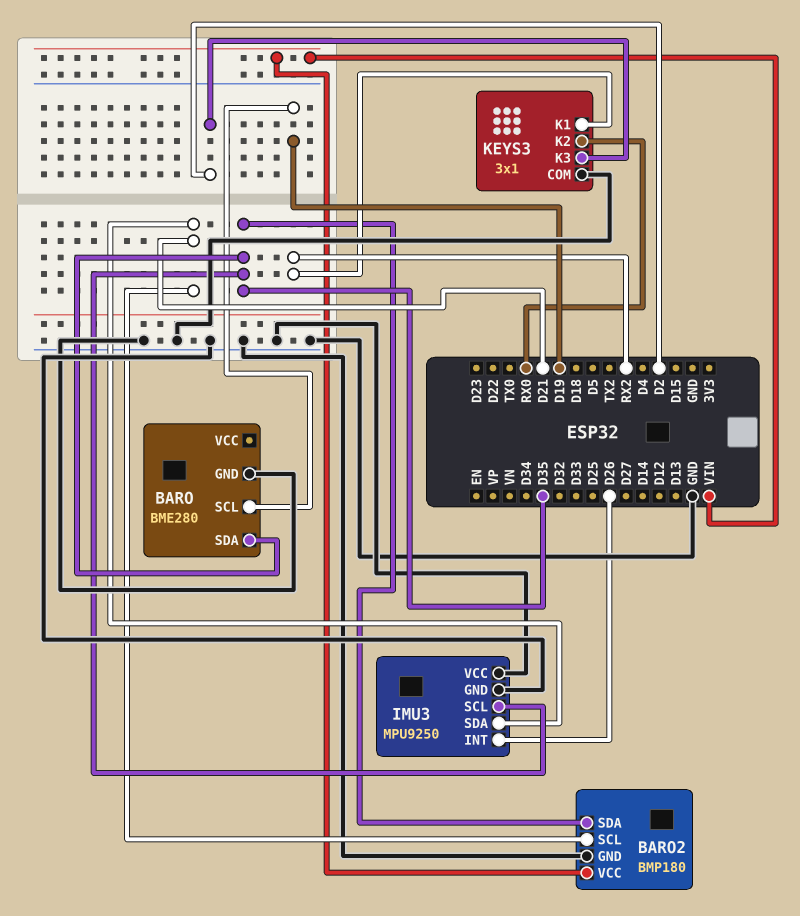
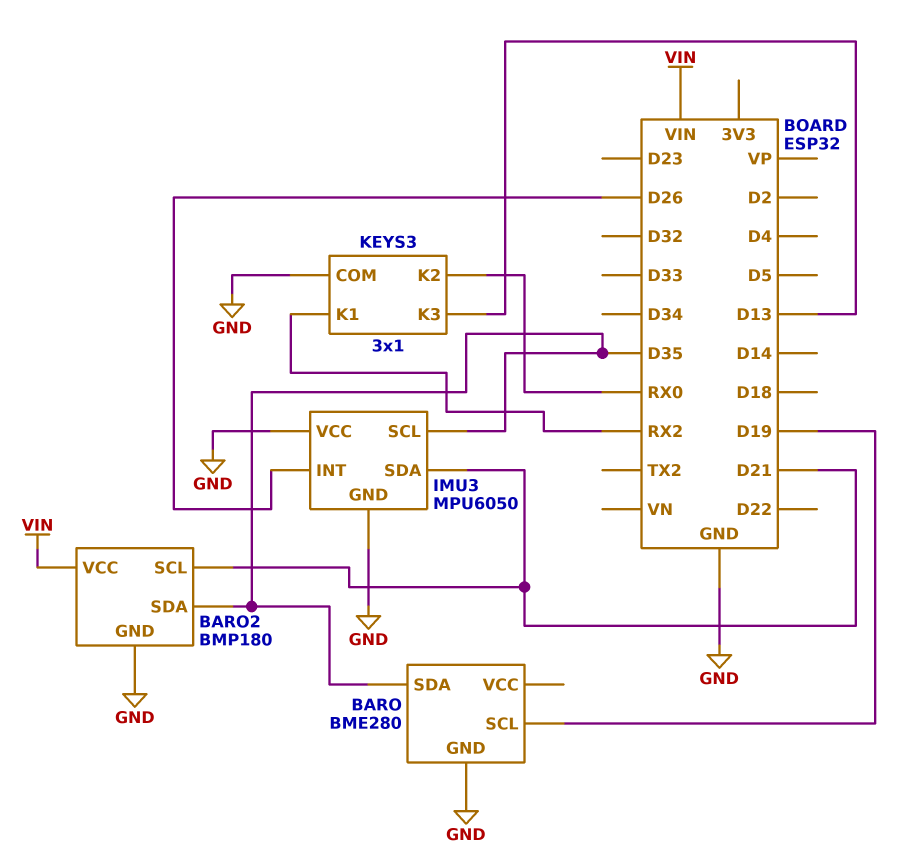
IMU3: MPU9250 -> MPU6050
KEYS3 pin K3: D2 -> D13

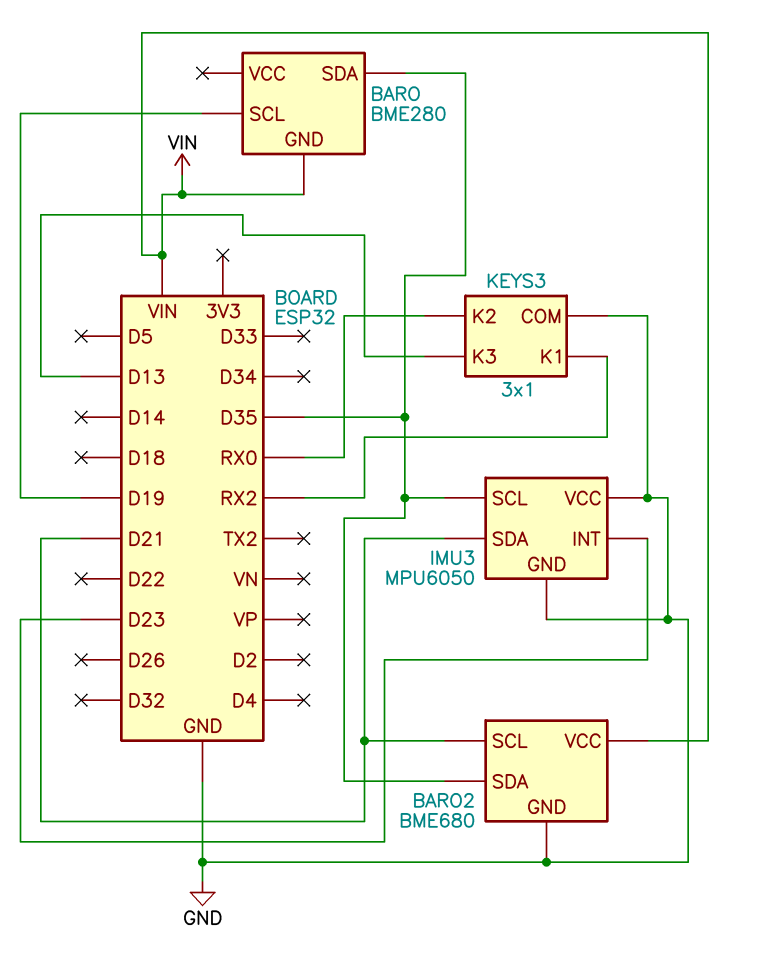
BARO pin GND: GND -> VIN
BARO2: BMP180 -> BME680
IMU3 pin INT: D26 -> D23

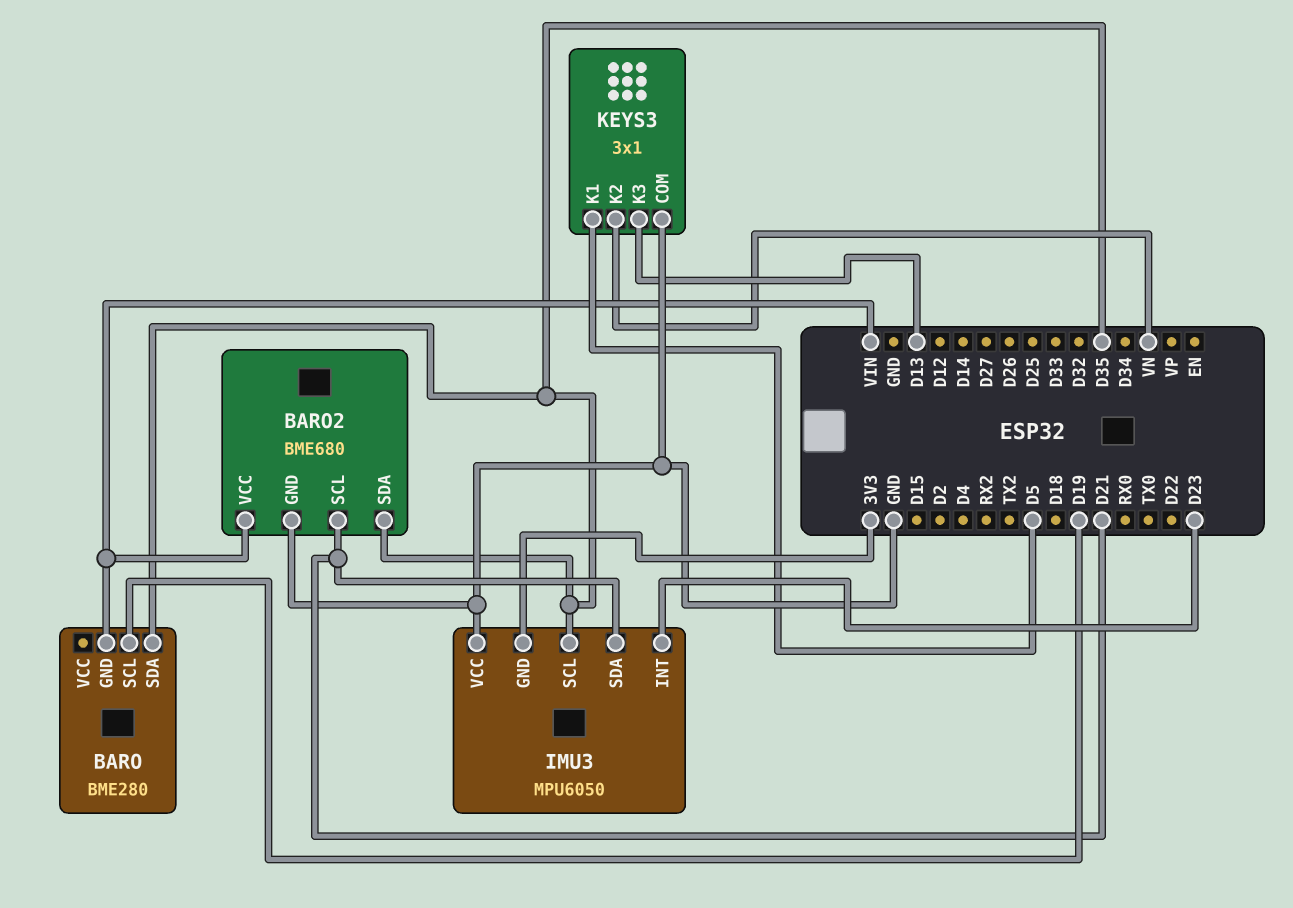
IMU3 pin GND: GND -> 3V3
KEYS3 pin K1: RX2 -> D5
KEYS3 pin K2: RX0 -> VN

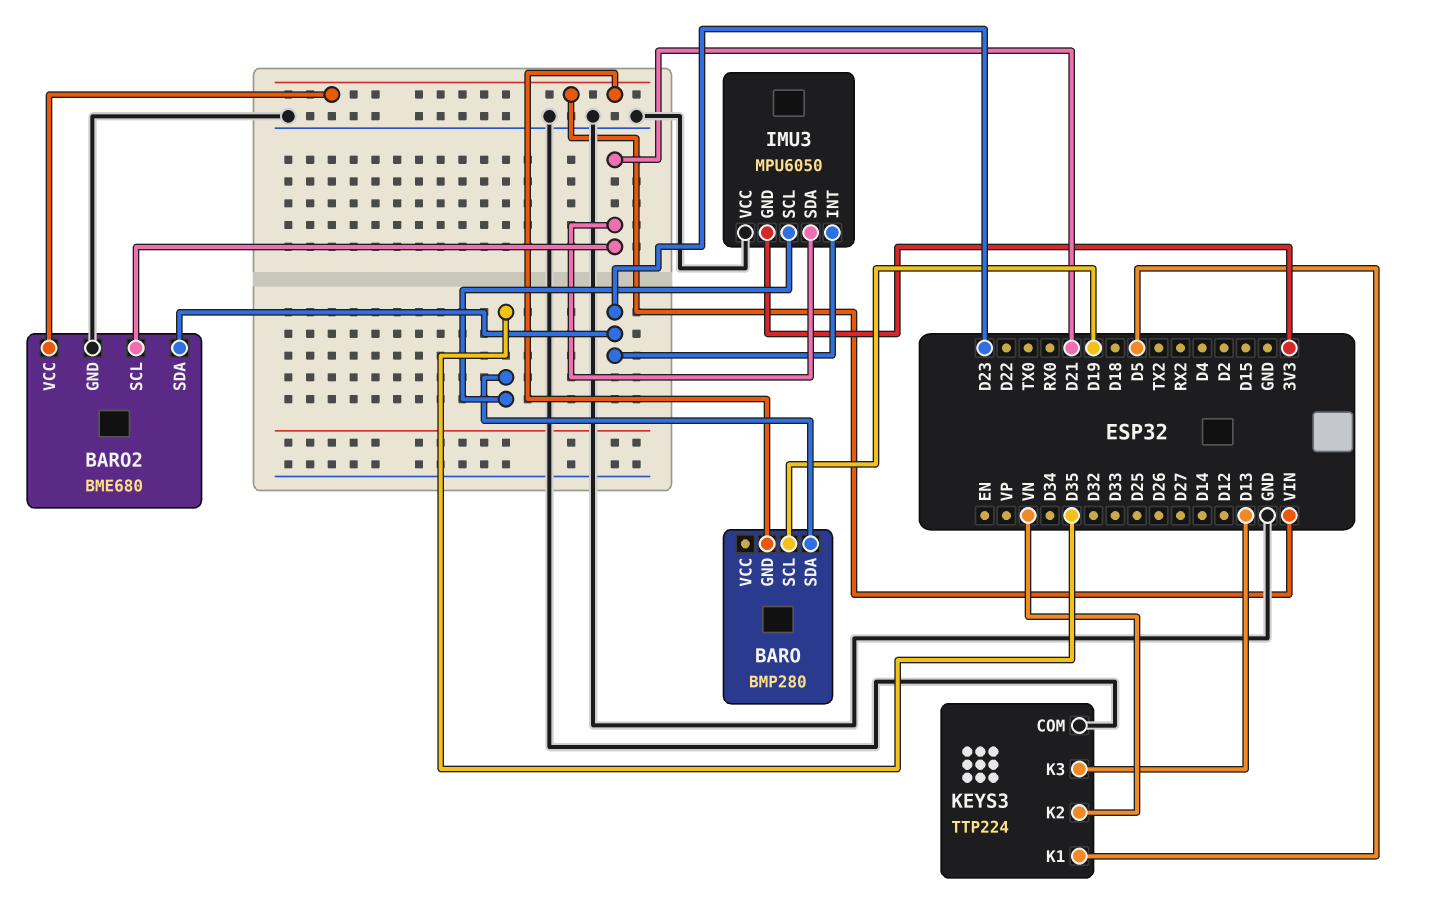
BARO: BME280 -> BMP280
BARO2 pin SDA: D35 -> D23
KEYS3: 3x1 -> TTP224

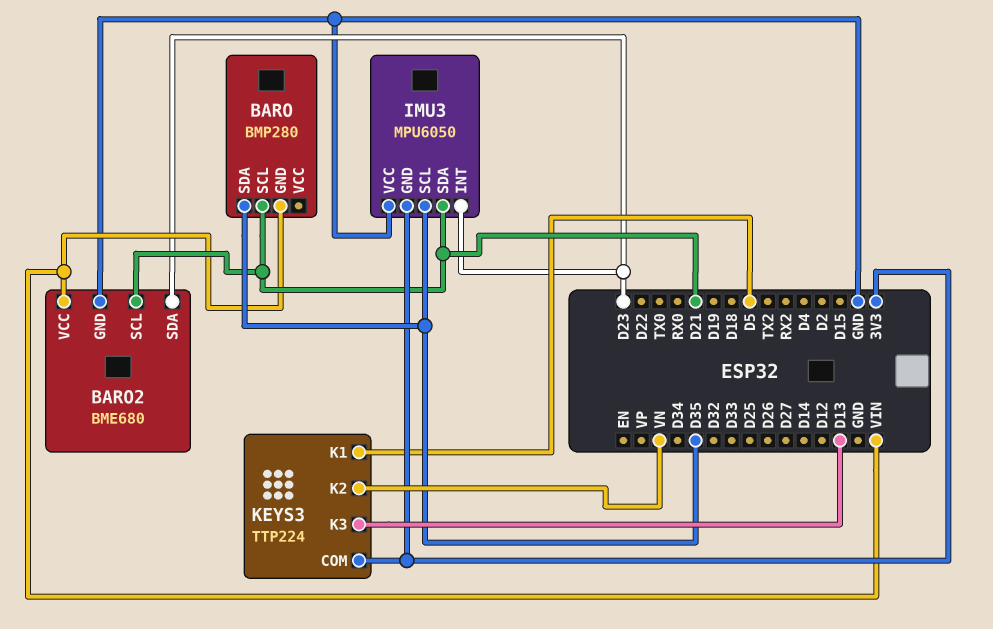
BARO pin SCL: D19 -> D21
KEYS3 pin COM: GND -> 3V3

